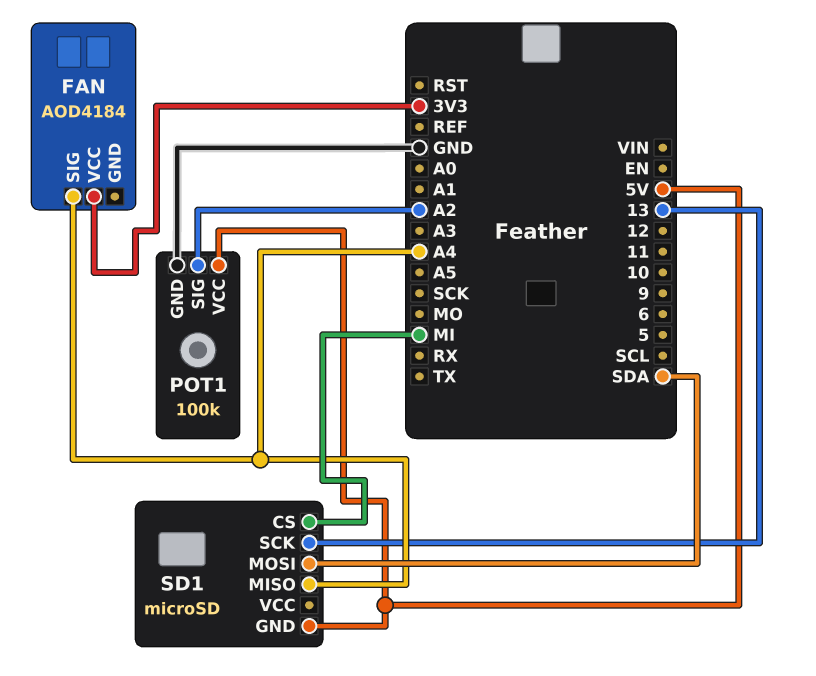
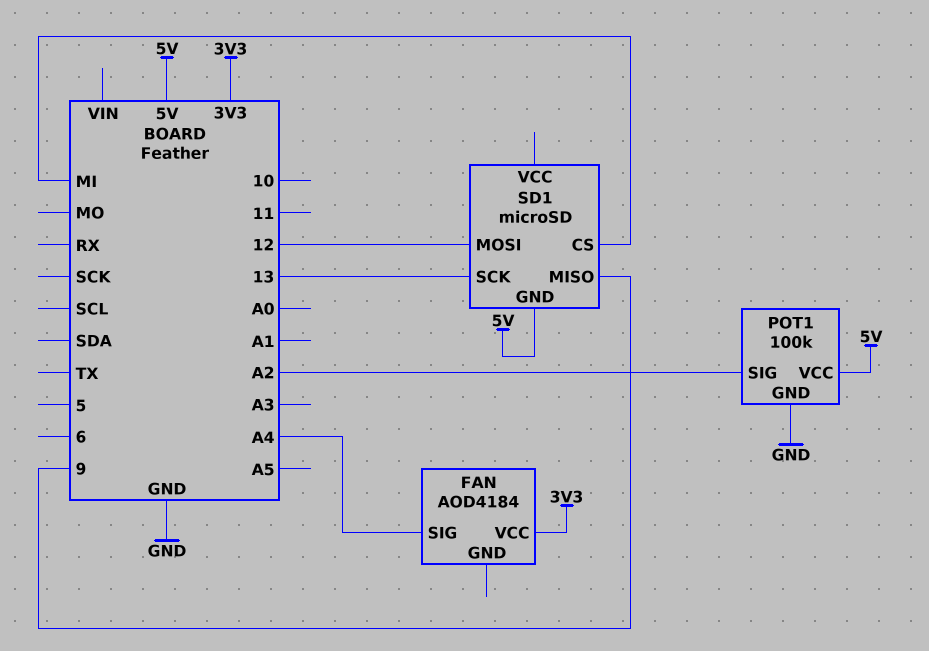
SD1 pin MISO: A4 -> 9
SD1 pin MOSI: SDA -> 12

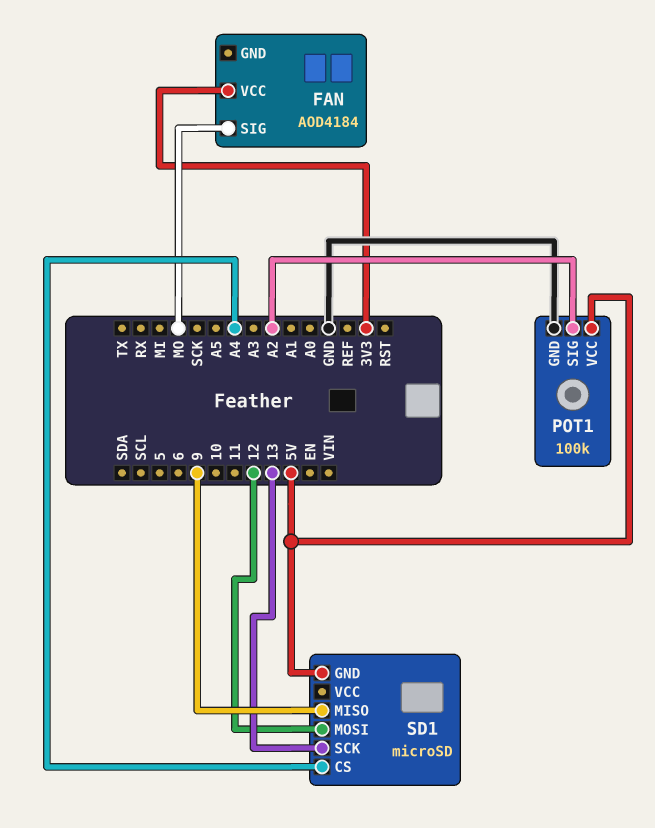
FAN pin SIG: A4 -> MO
SD1 pin CS: MI -> A4

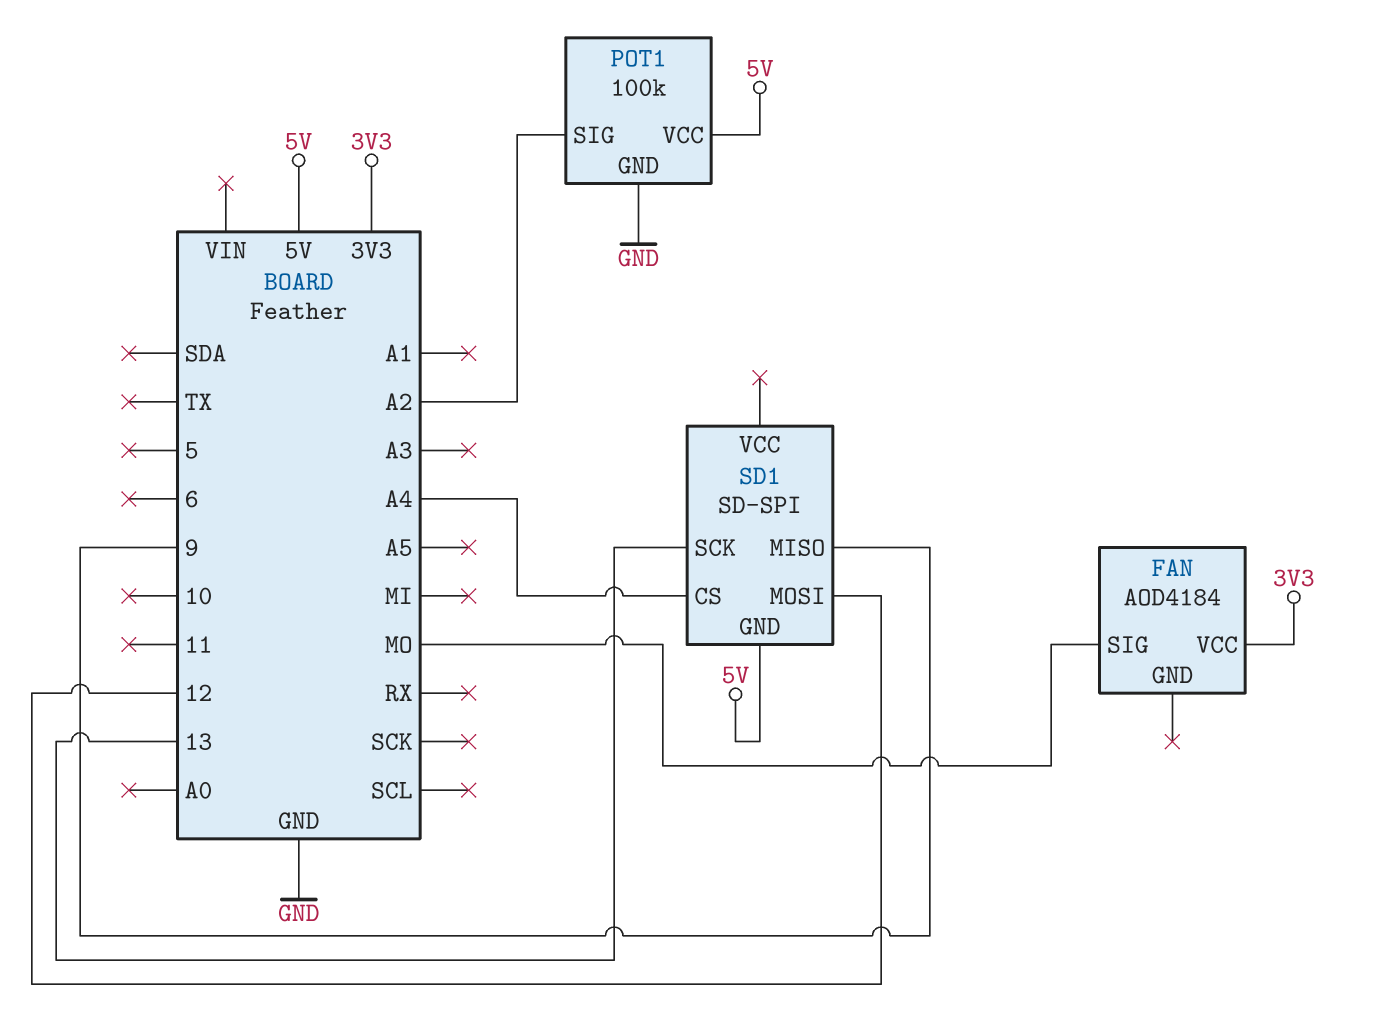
SD1: microSD -> SD-SPI

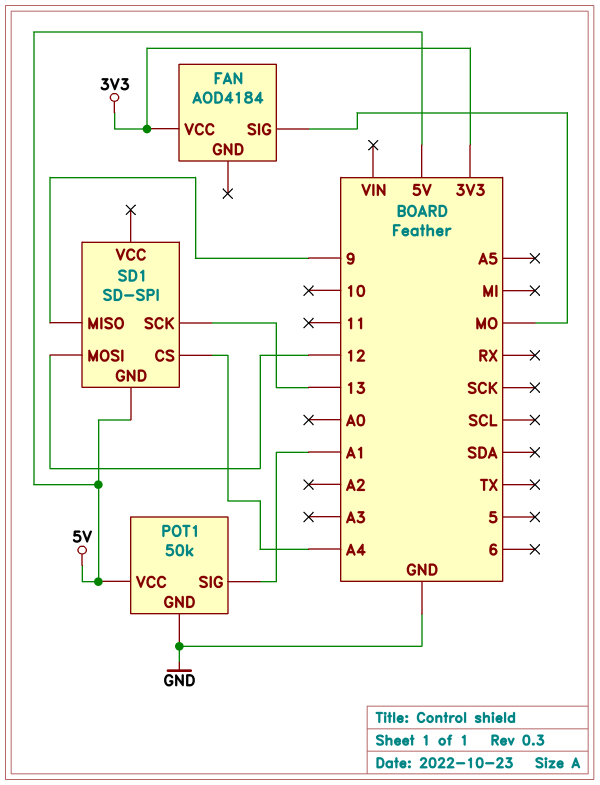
POT1: 100k -> 50k
POT1 pin SIG: A2 -> A1

